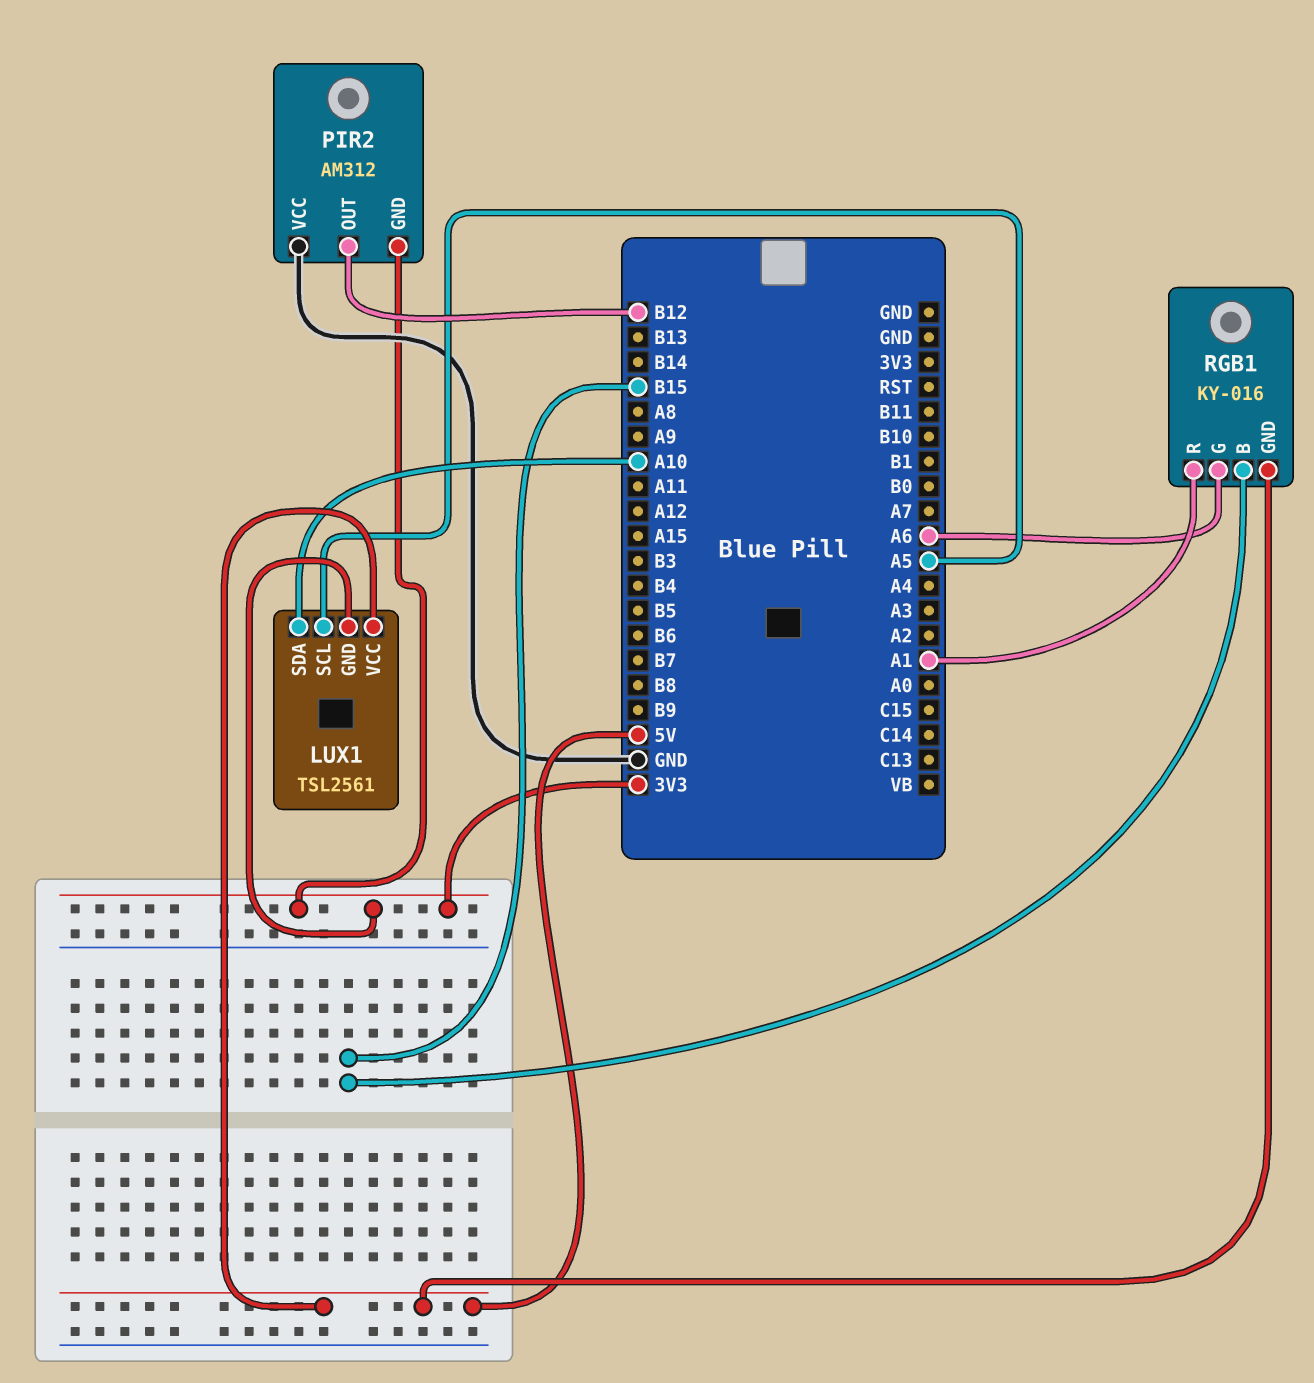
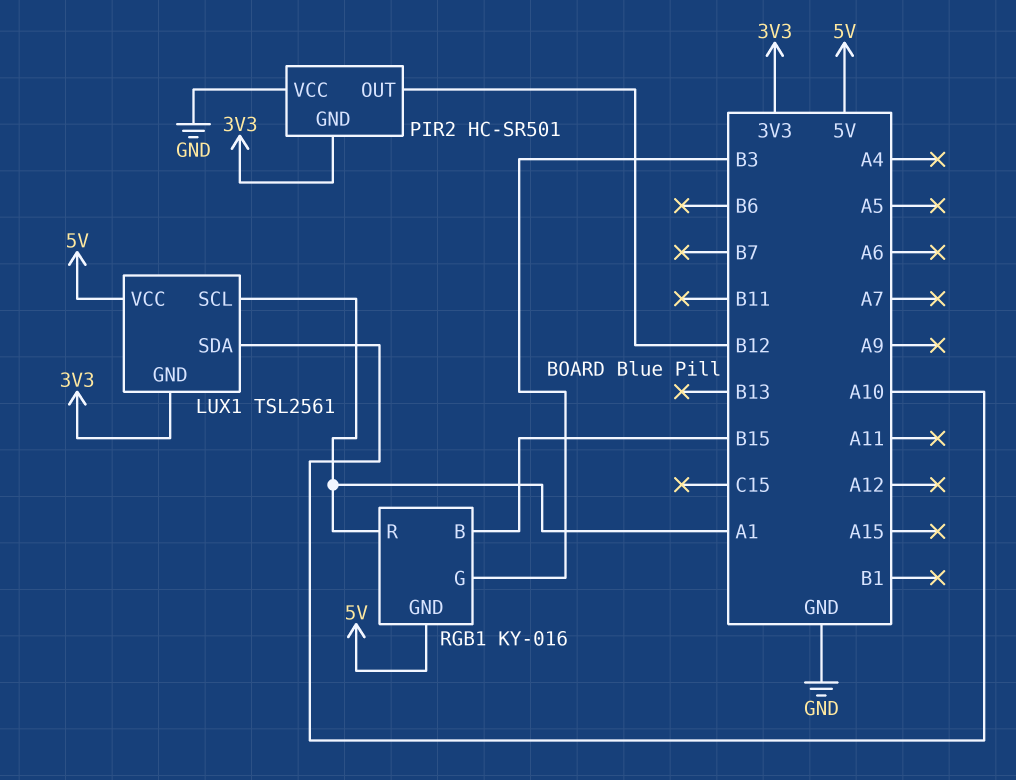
LUX1 pin SCL: A5 -> A1
PIR2: AM312 -> HC-SR501
RGB1 pin G: A6 -> B3

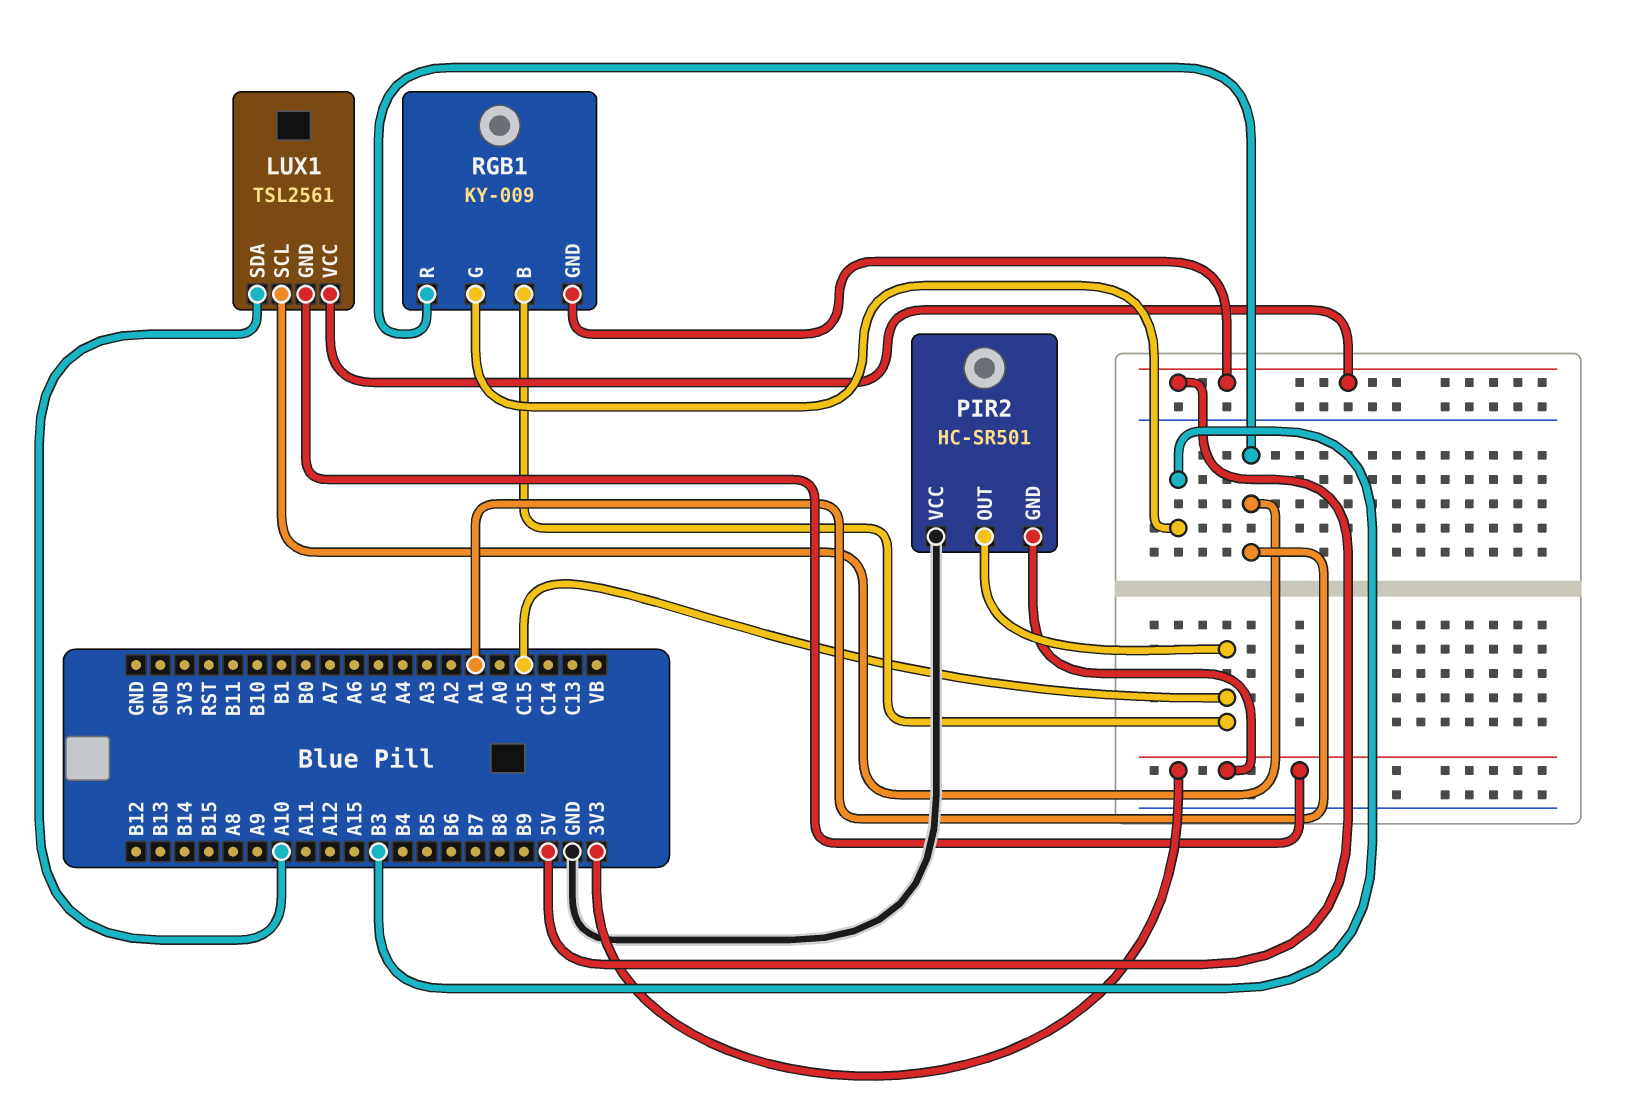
PIR2 pin OUT: B12 -> C15
RGB1: KY-016 -> KY-009
RGB1 pin B: B15 -> C15

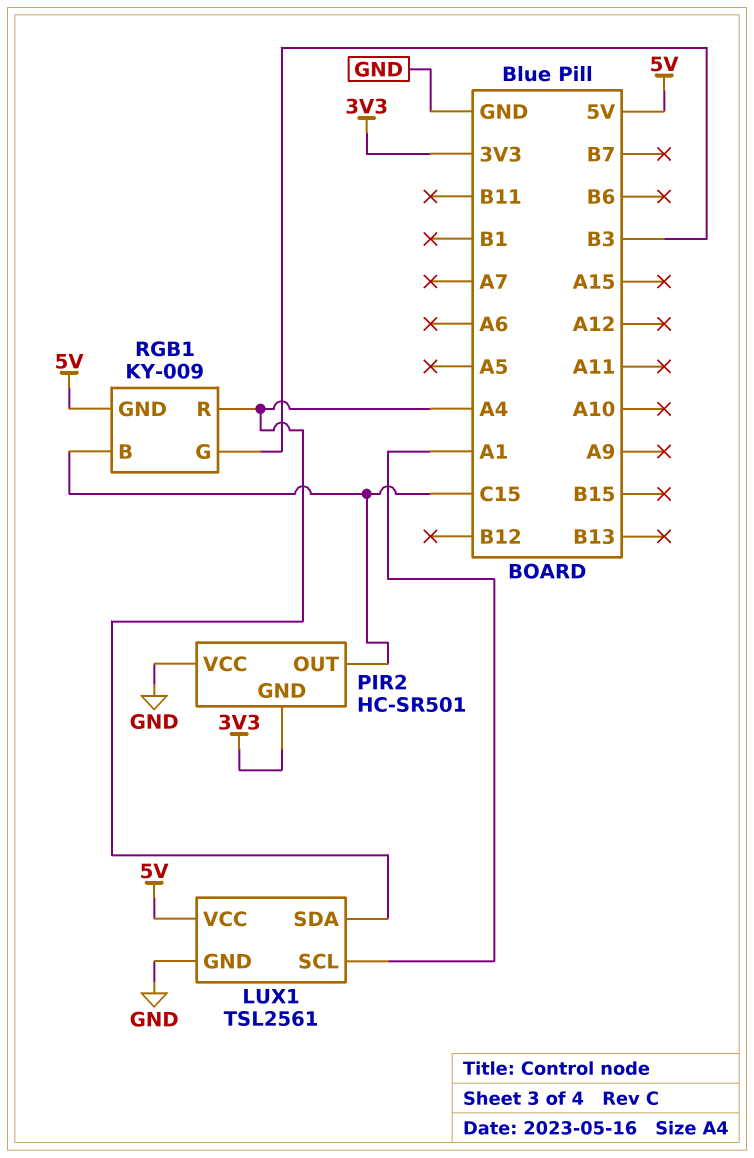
LUX1 pin GND: 3V3 -> GND
LUX1 pin SDA: A10 -> A4
RGB1 pin R: A1 -> A4

